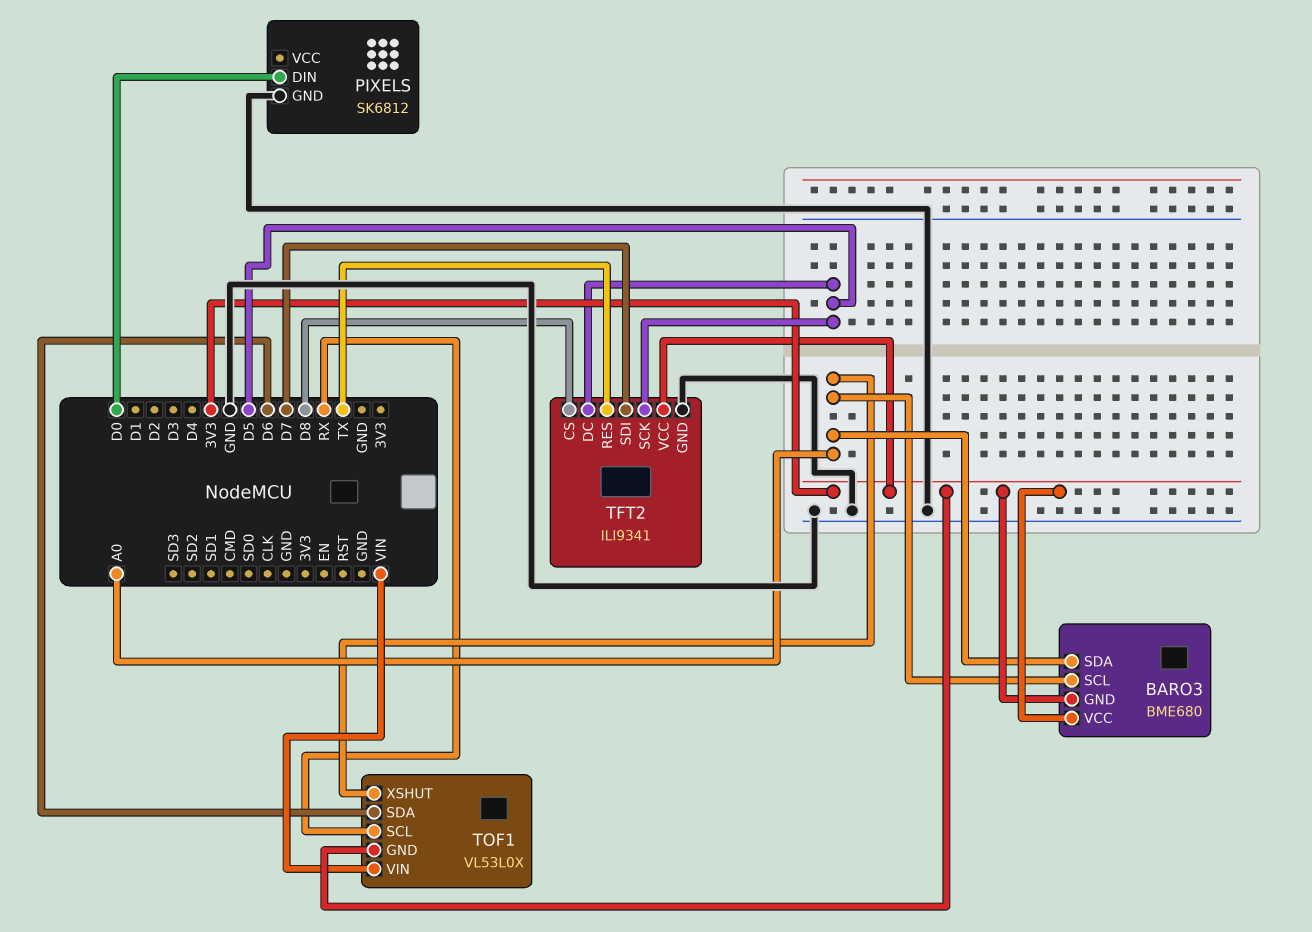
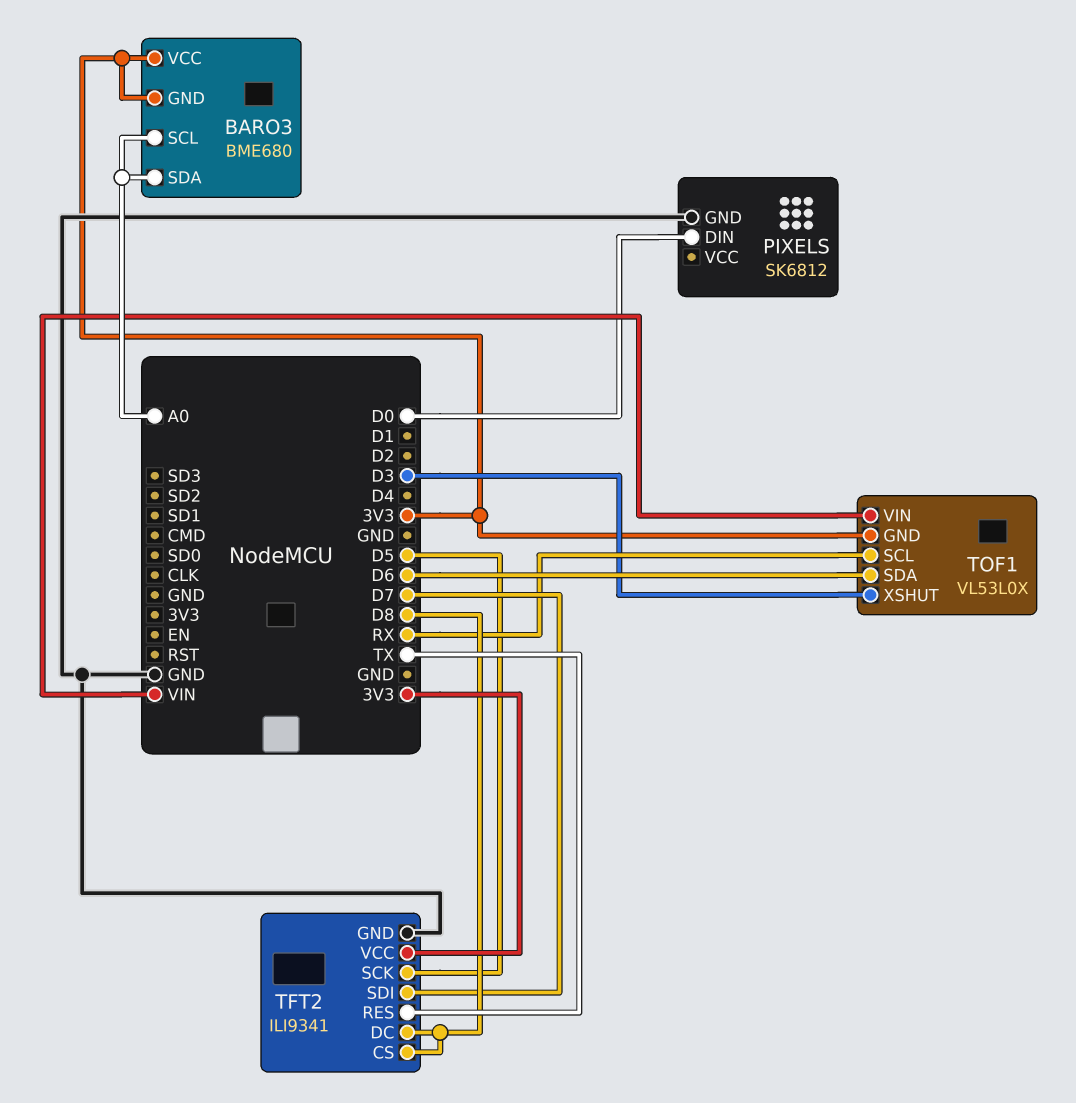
TFT2 pin DC: D5 -> D8
TOF1 pin XSHUT: A0 -> D3

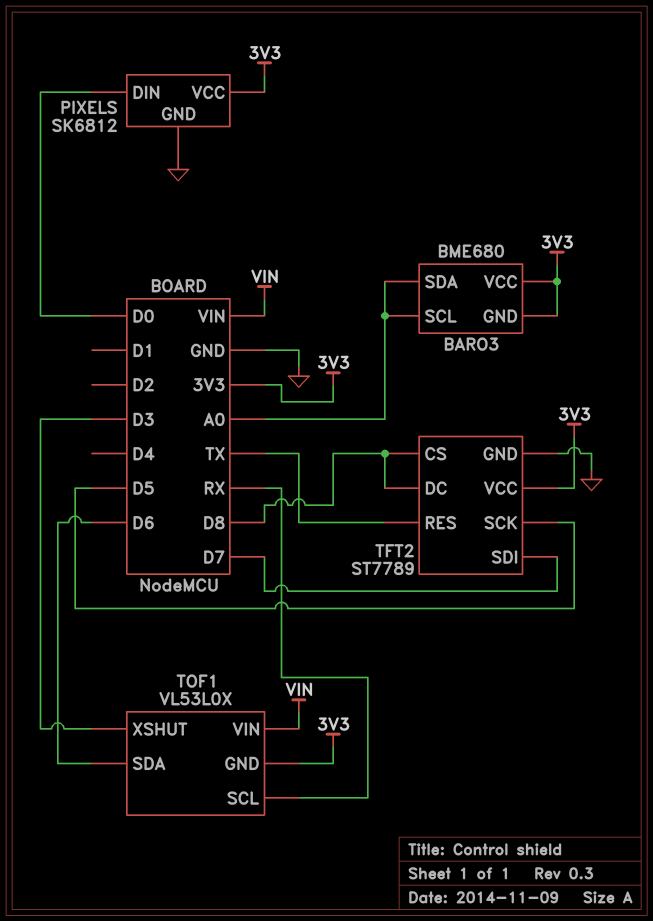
PIXELS pin VCC: none -> 3V3
TFT2: ILI9341 -> ST7789

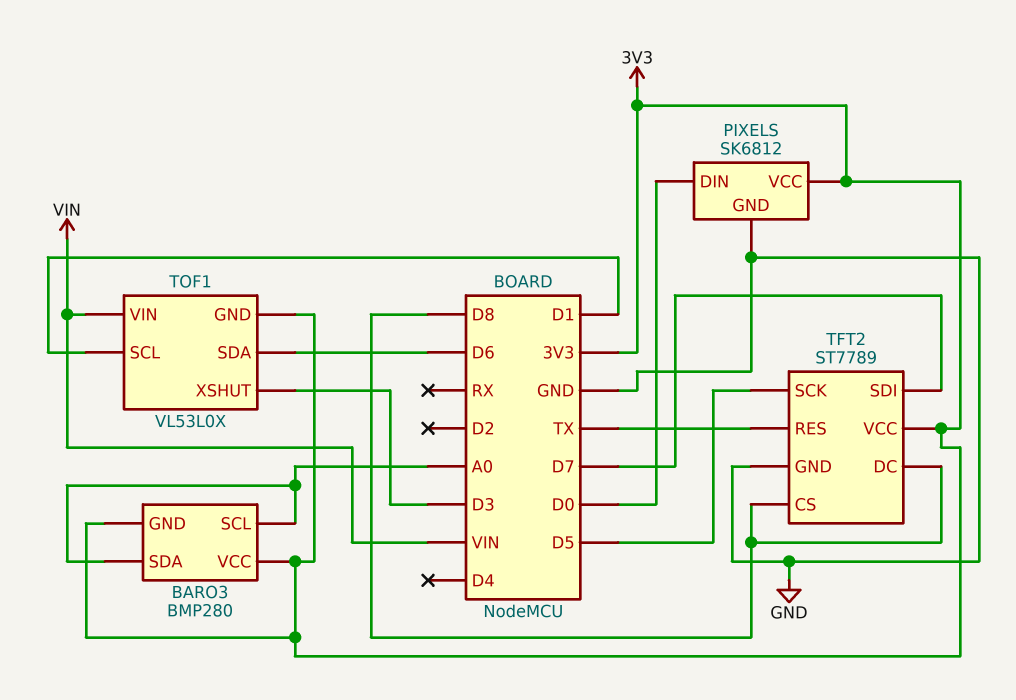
BARO3: BME680 -> BMP280
TOF1 pin SCL: RX -> D1

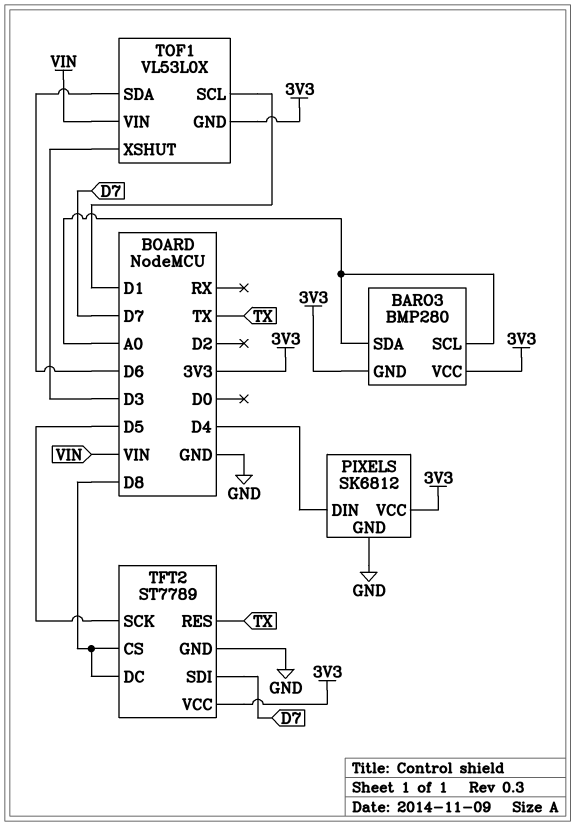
PIXELS pin DIN: D0 -> D4

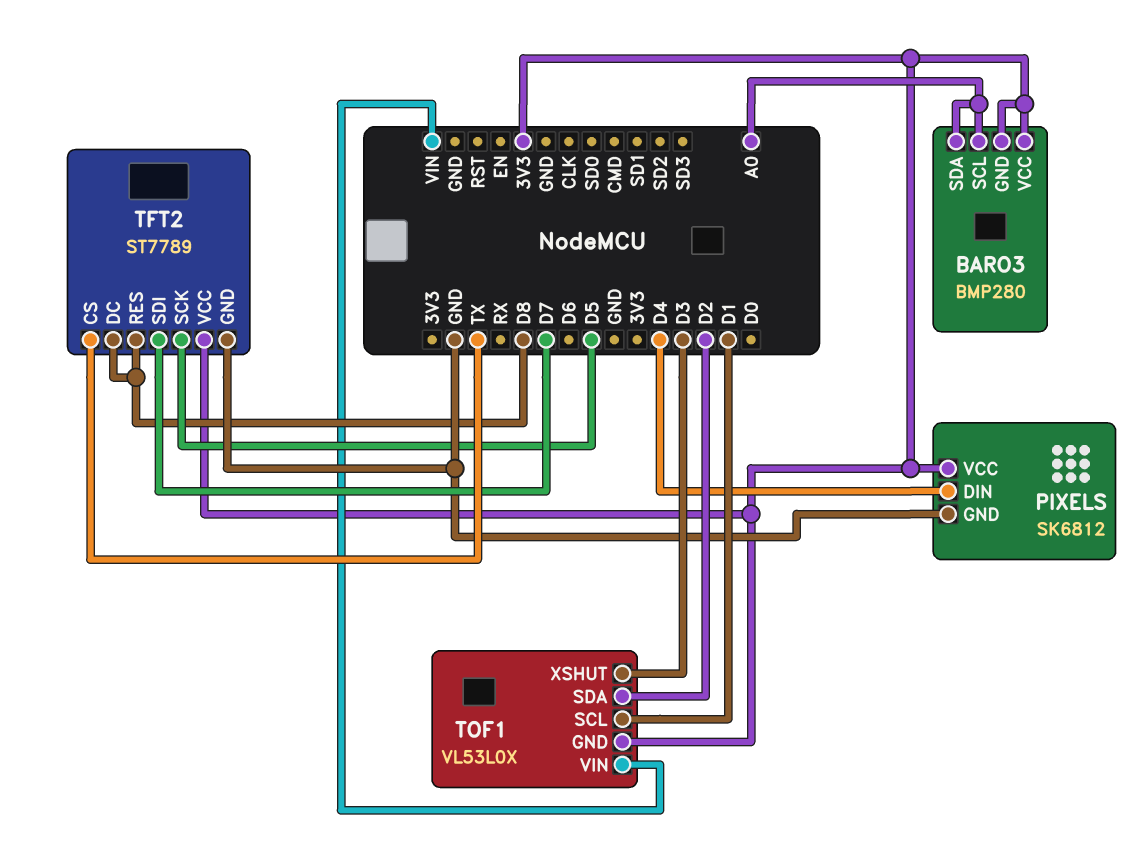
TFT2 pin CS: D8 -> TX
TFT2 pin RES: TX -> D8
TOF1 pin SDA: D6 -> D2

